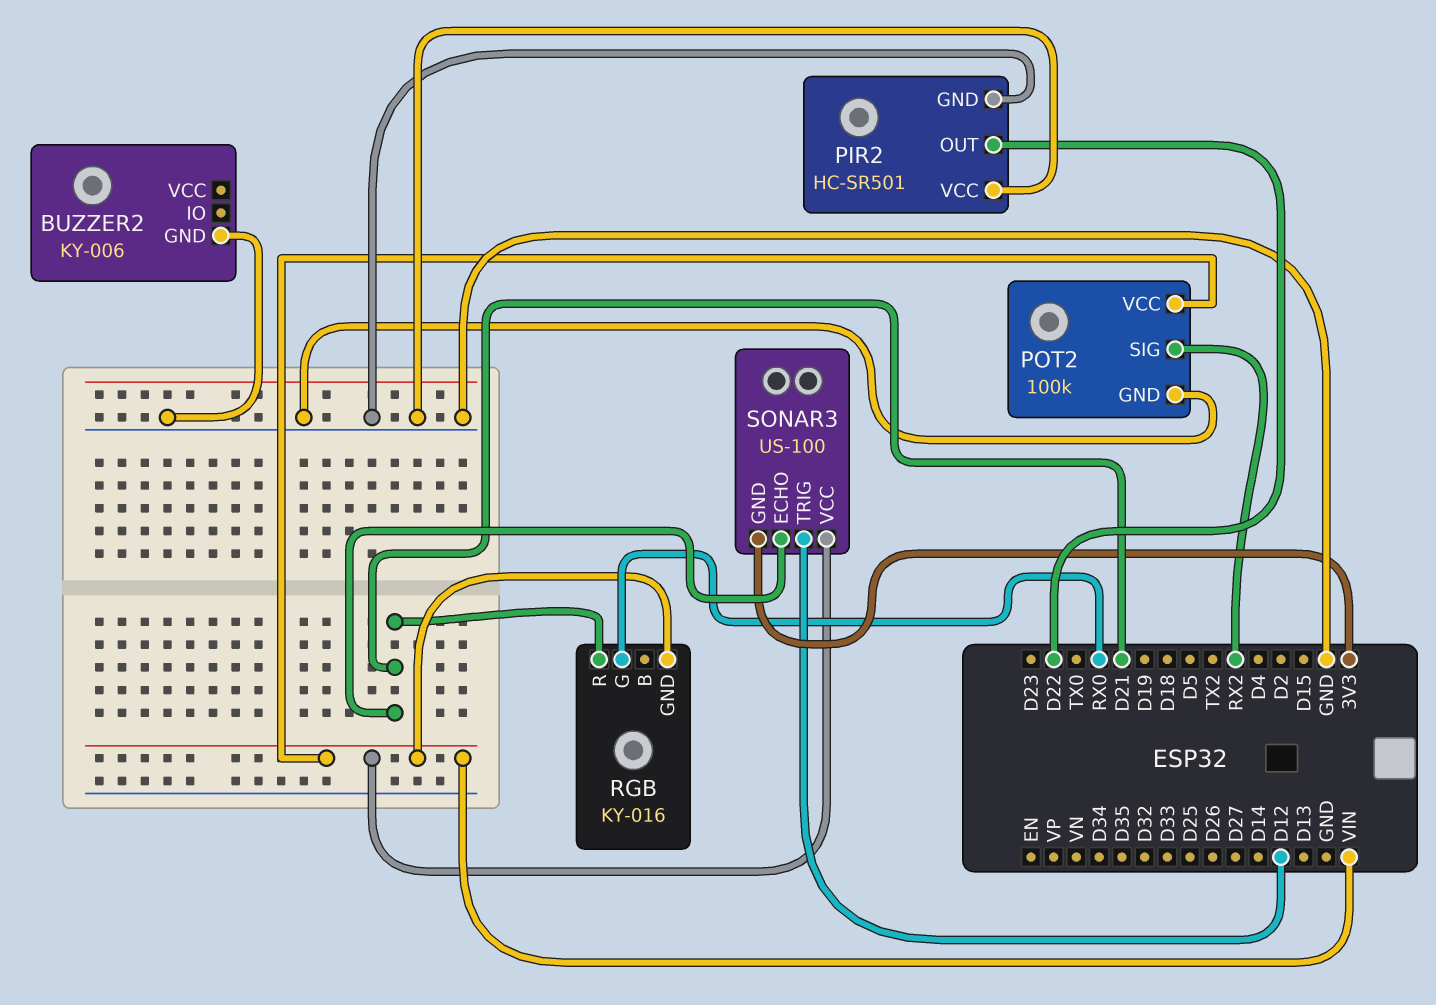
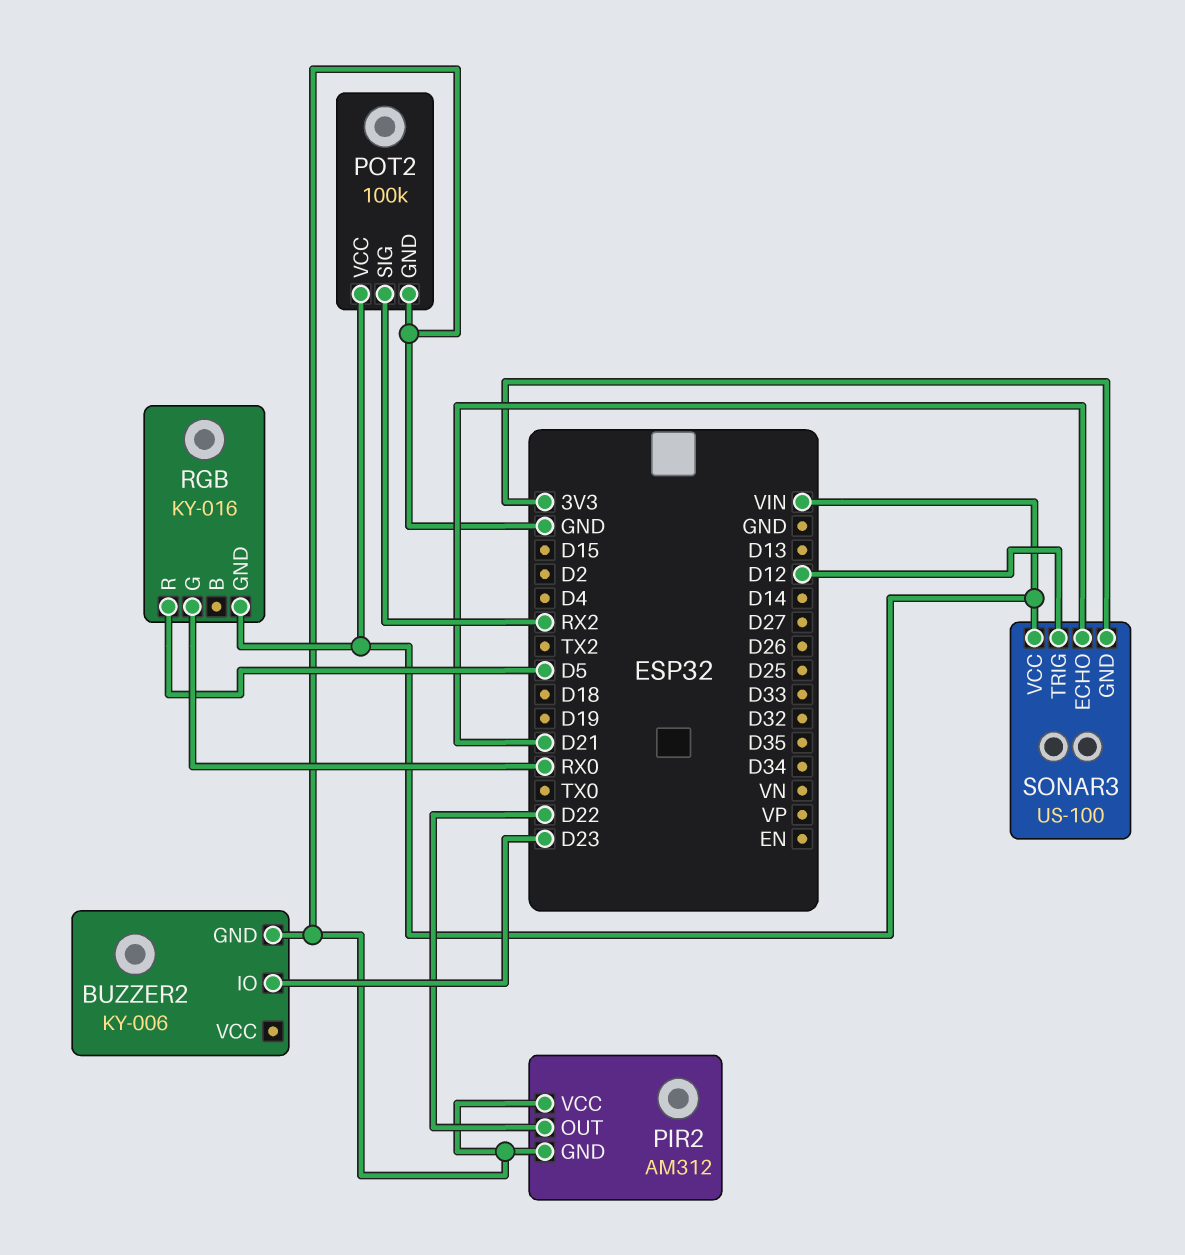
BUZZER2 pin IO: none -> D23
PIR2: HC-SR501 -> AM312
RGB pin R: D21 -> D5

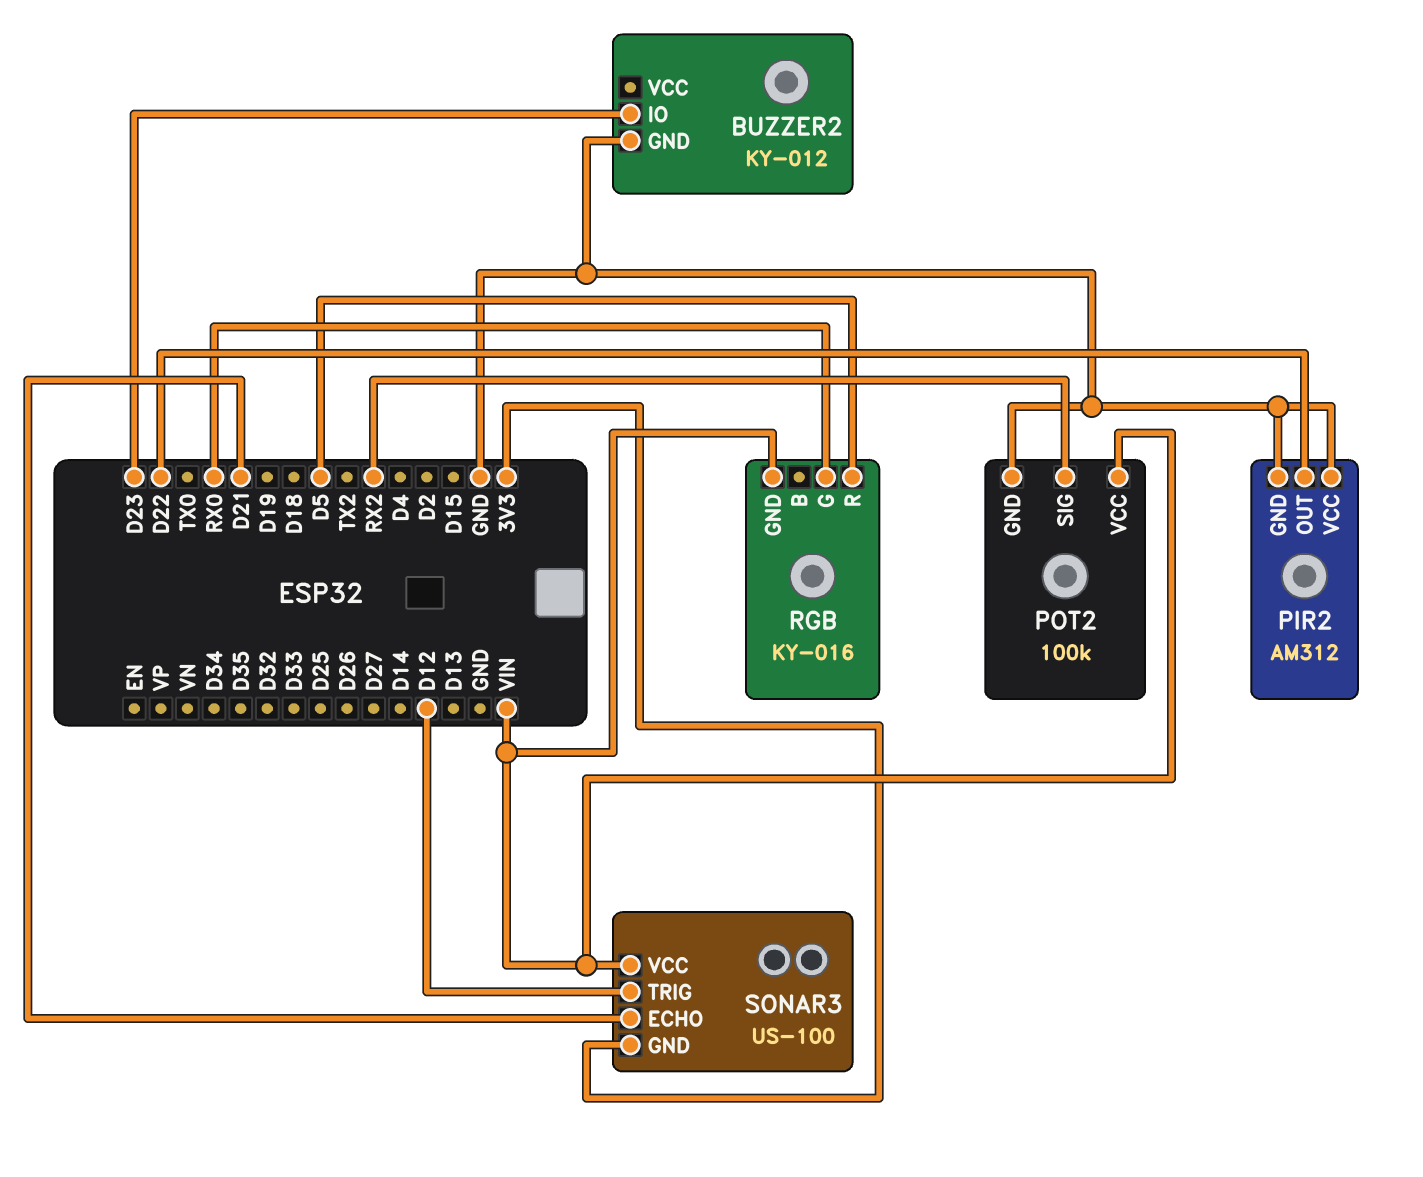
BUZZER2: KY-006 -> KY-012

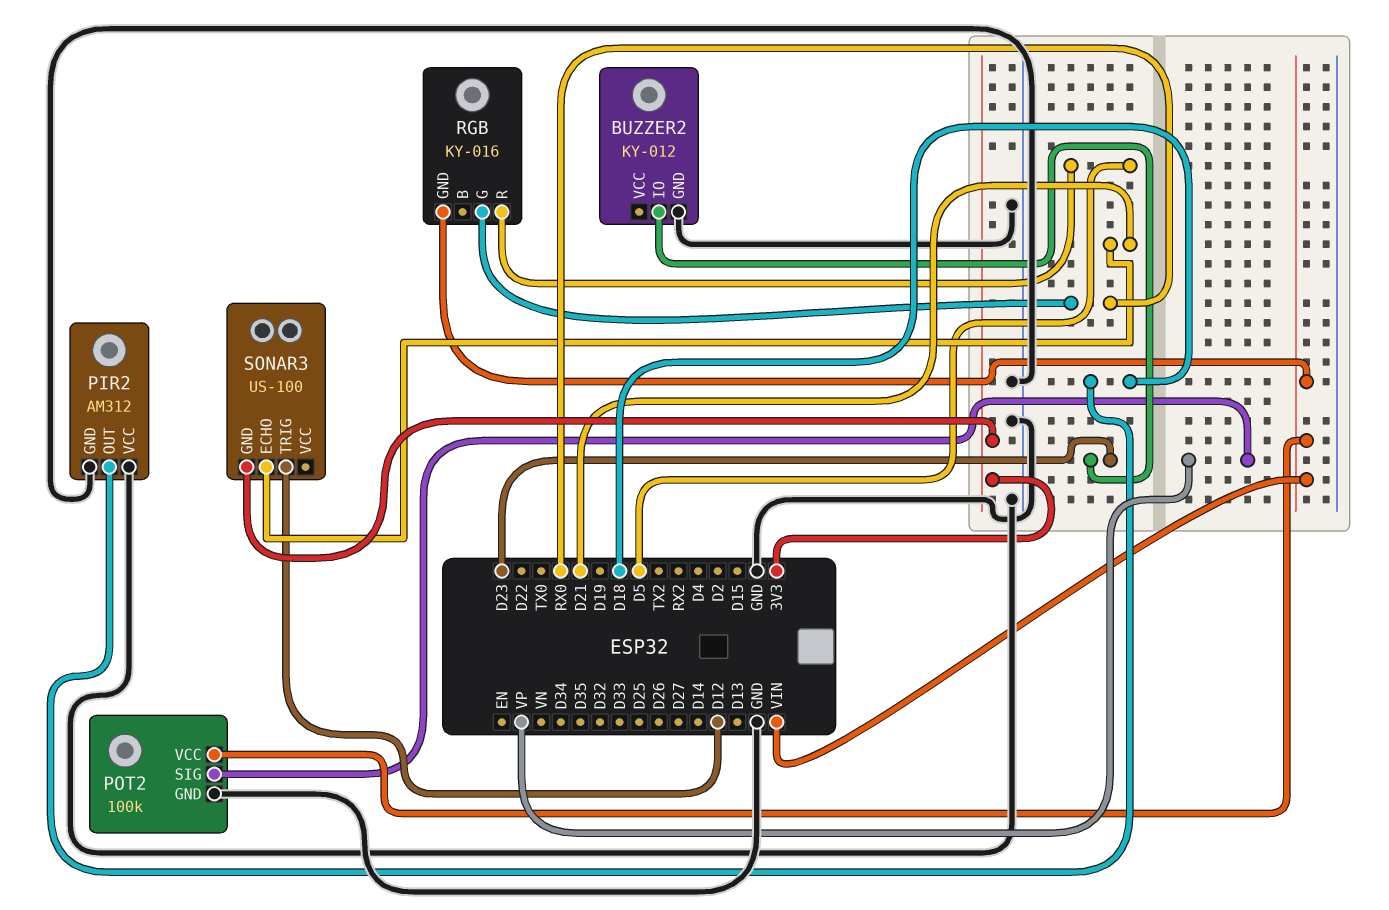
PIR2 pin OUT: D22 -> D18
POT2 pin SIG: RX2 -> VP
SONAR3 pin VCC: VIN -> none

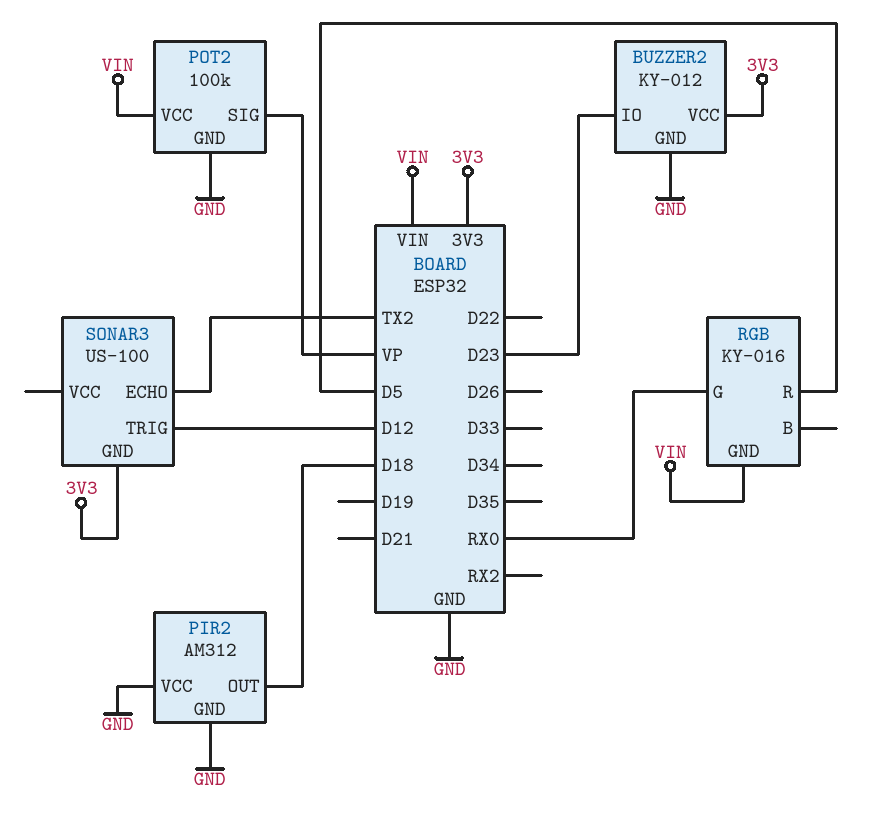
BUZZER2 pin VCC: none -> 3V3
SONAR3 pin ECHO: D21 -> TX2

